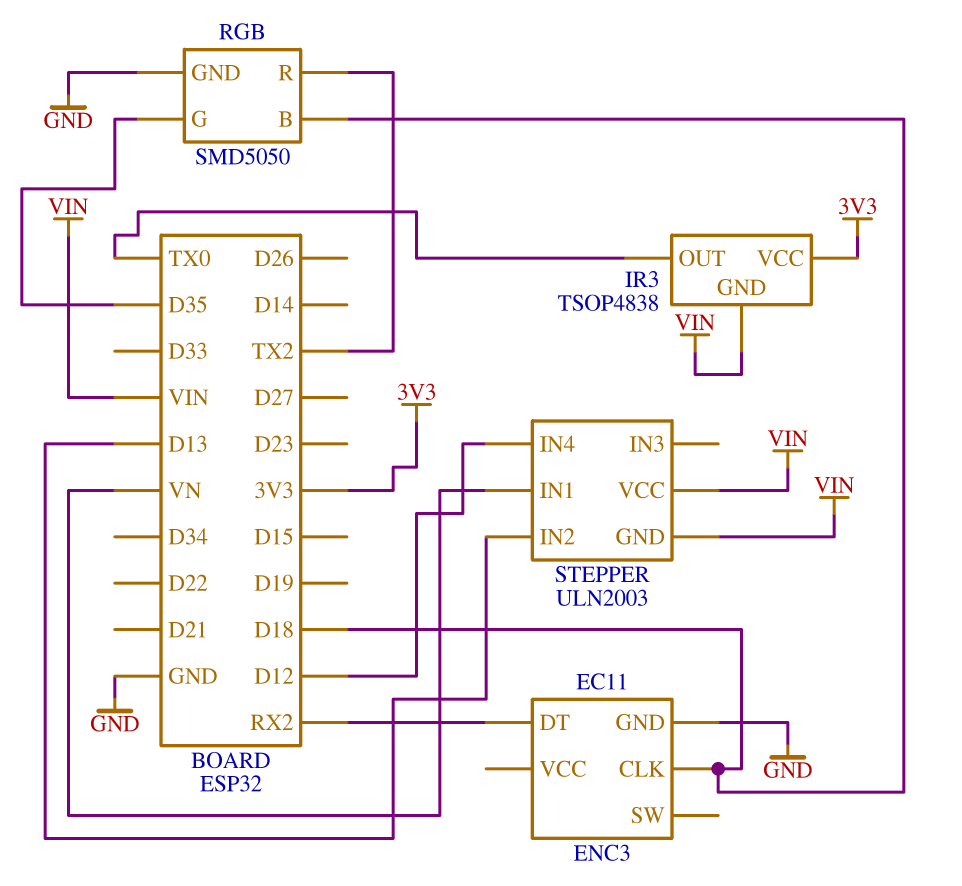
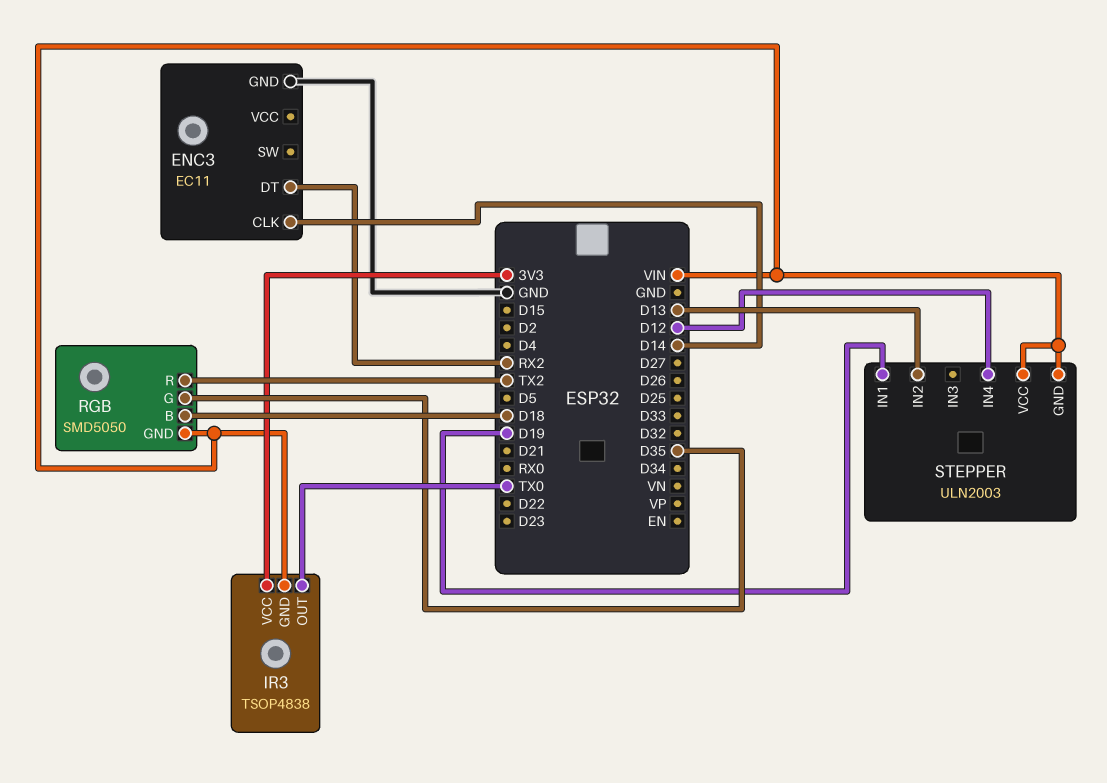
ENC3 pin CLK: D18 -> D14
RGB pin GND: GND -> VIN
STEPPER pin IN1: VN -> D19

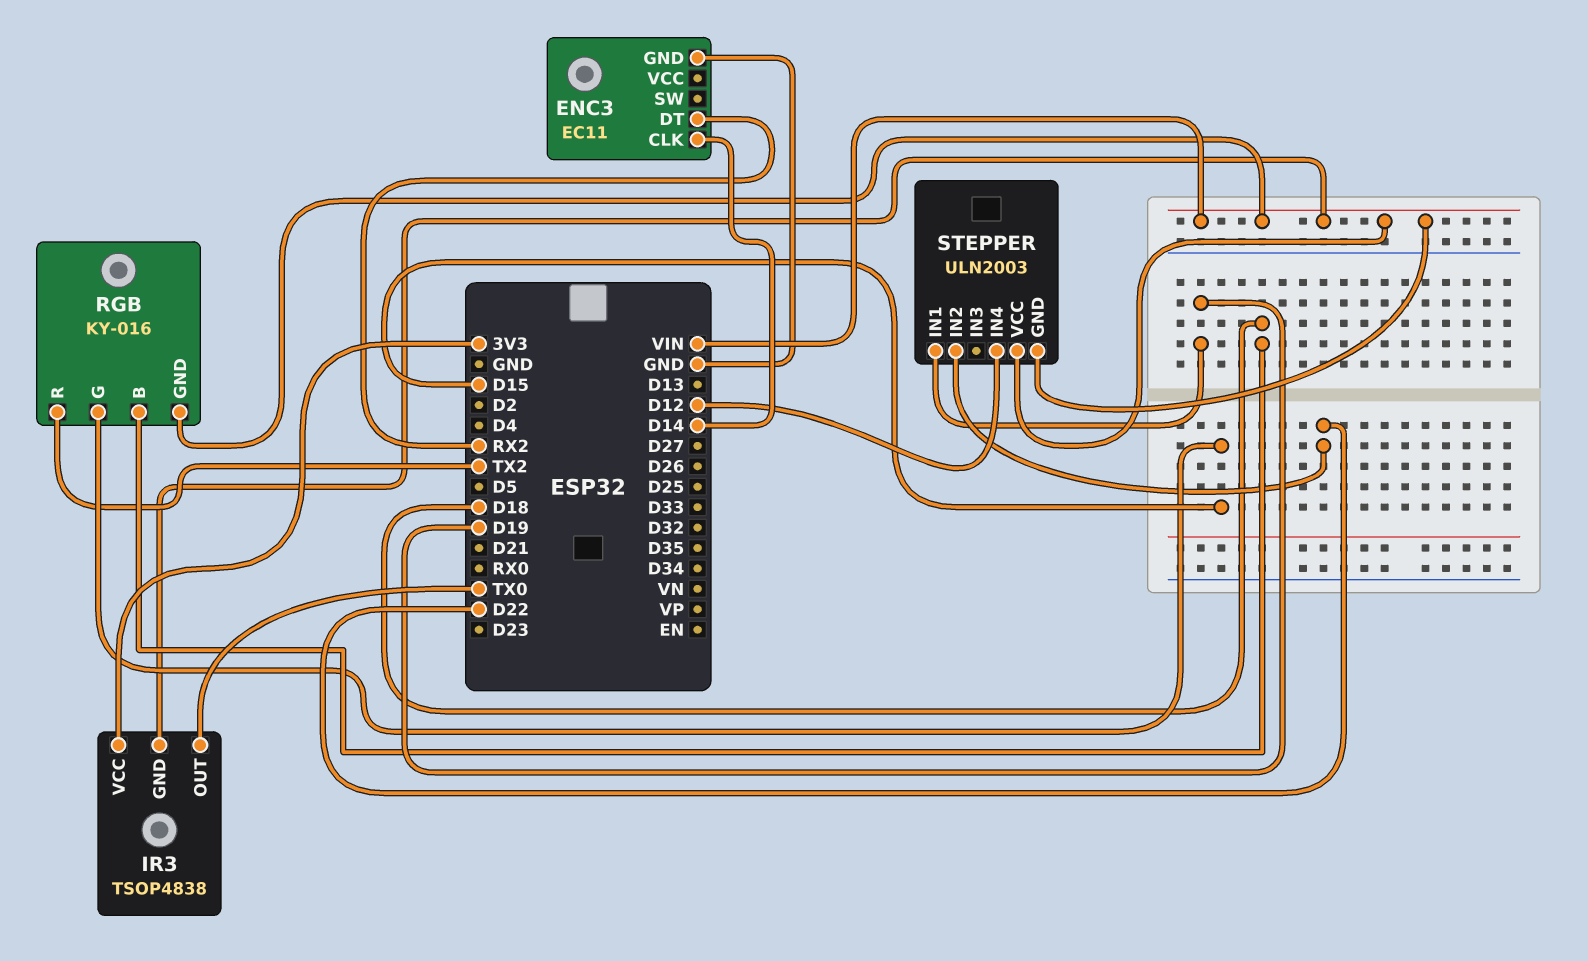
RGB: SMD5050 -> KY-016
RGB pin G: D35 -> D15
STEPPER pin IN2: D13 -> D22

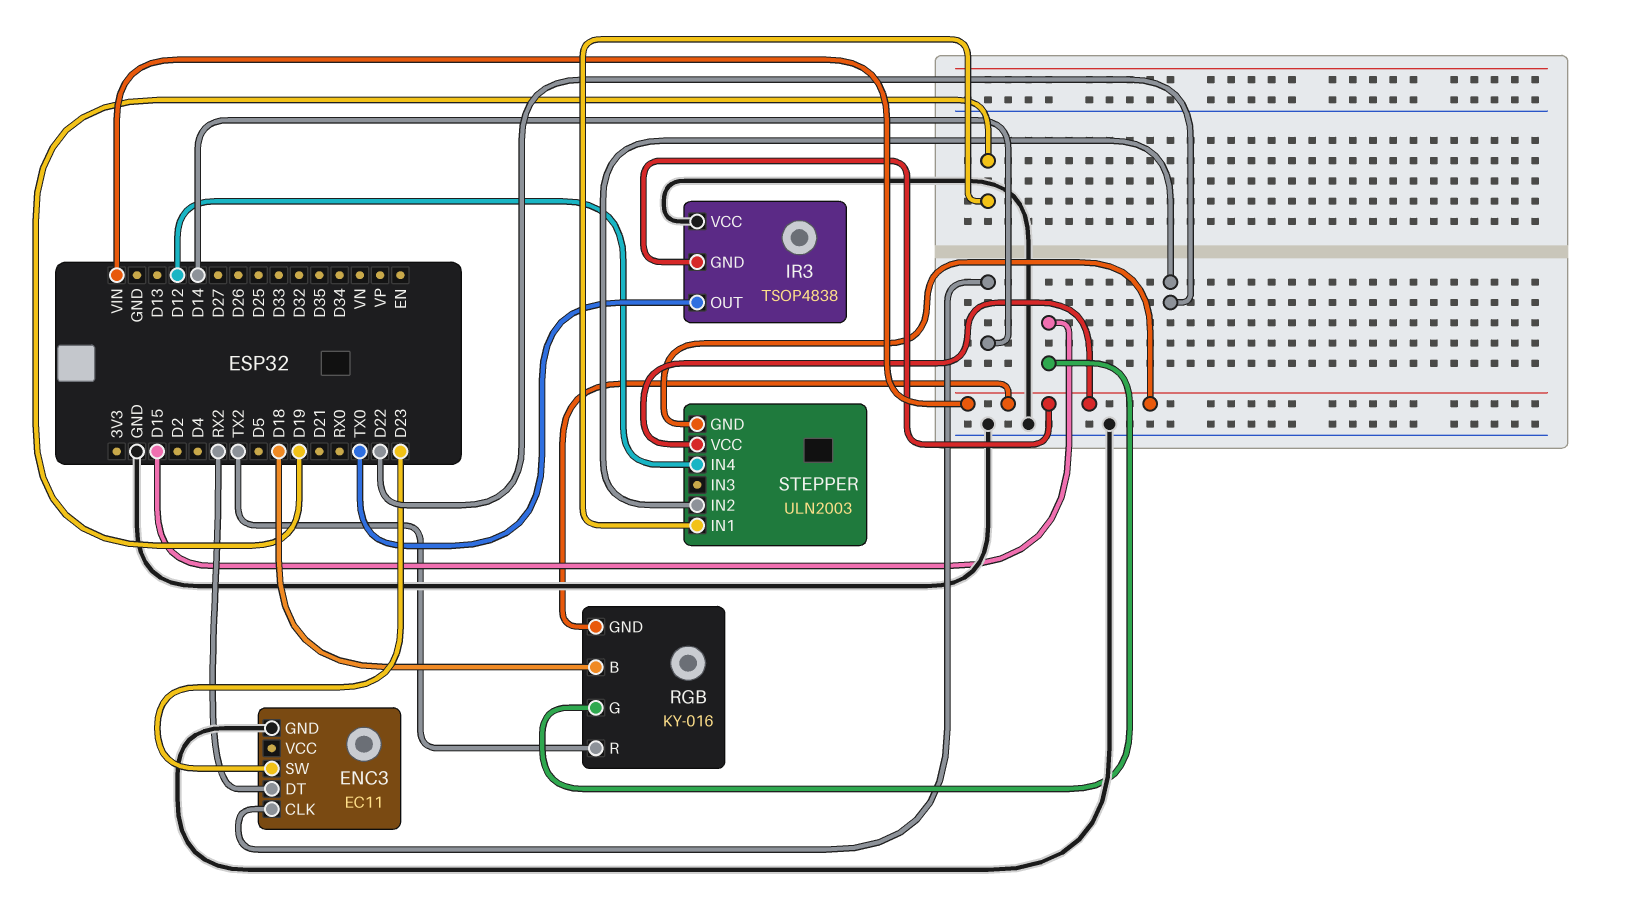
ENC3 pin SW: none -> D23
IR3 pin VCC: 3V3 -> GND

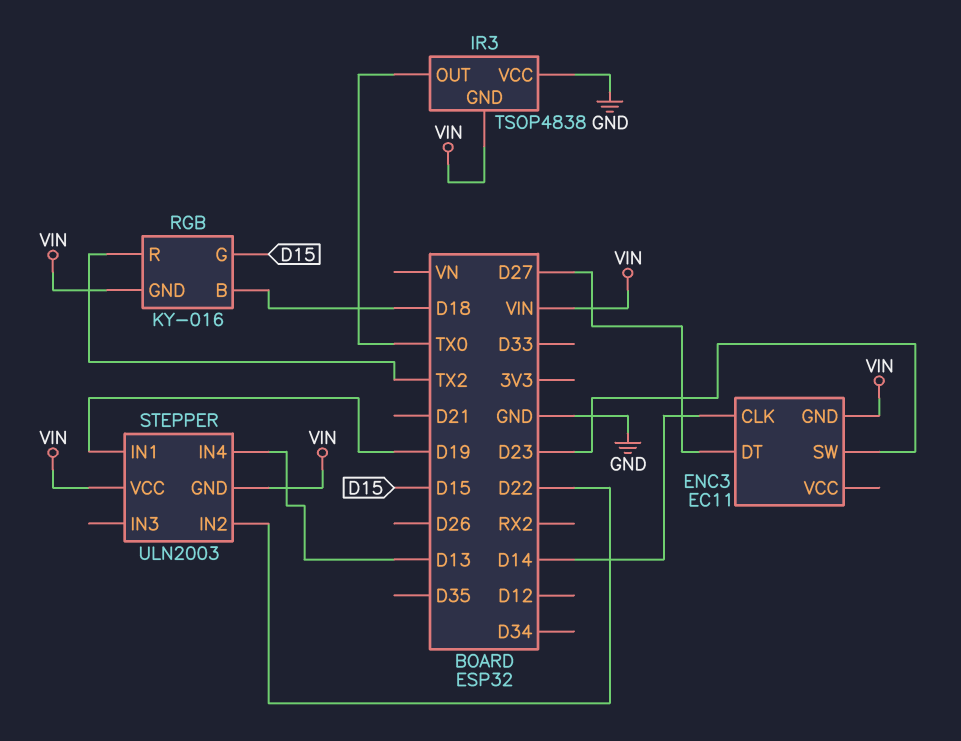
ENC3 pin DT: RX2 -> D27
ENC3 pin GND: GND -> VIN
STEPPER pin IN4: D12 -> D13

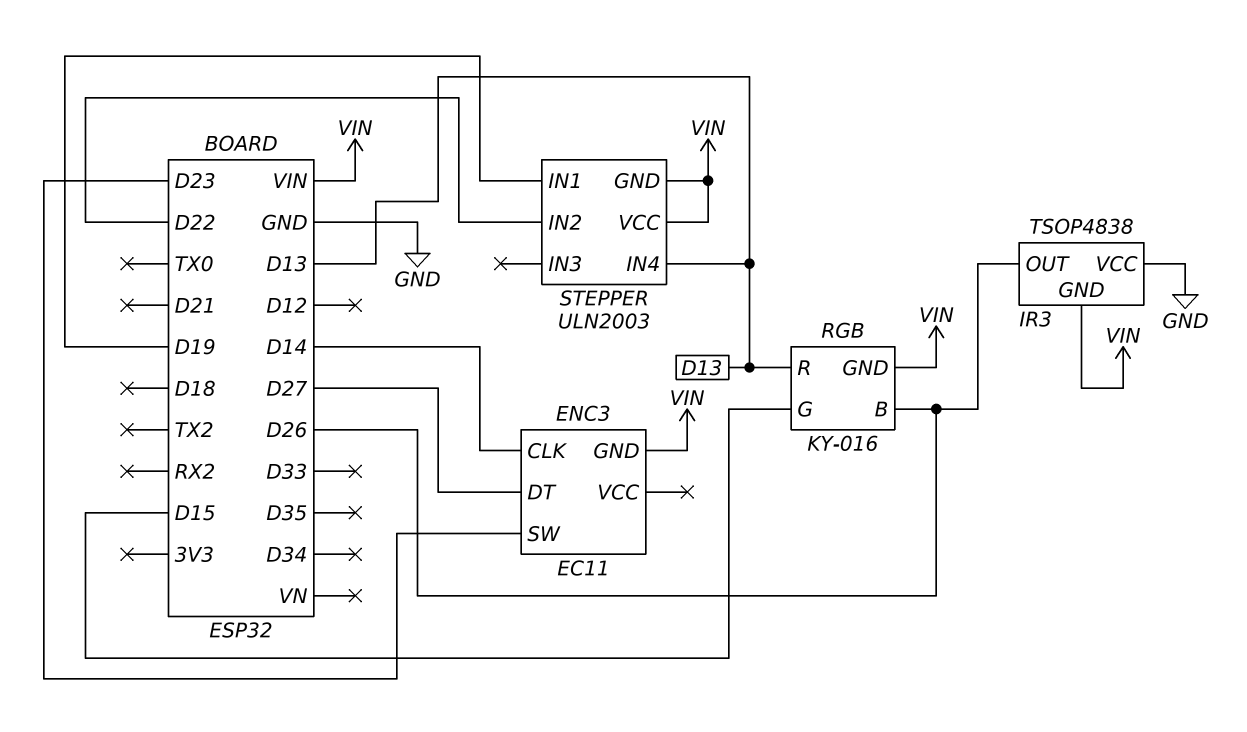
IR3 pin OUT: TX0 -> D26
RGB pin B: D18 -> D26
RGB pin R: TX2 -> D13

